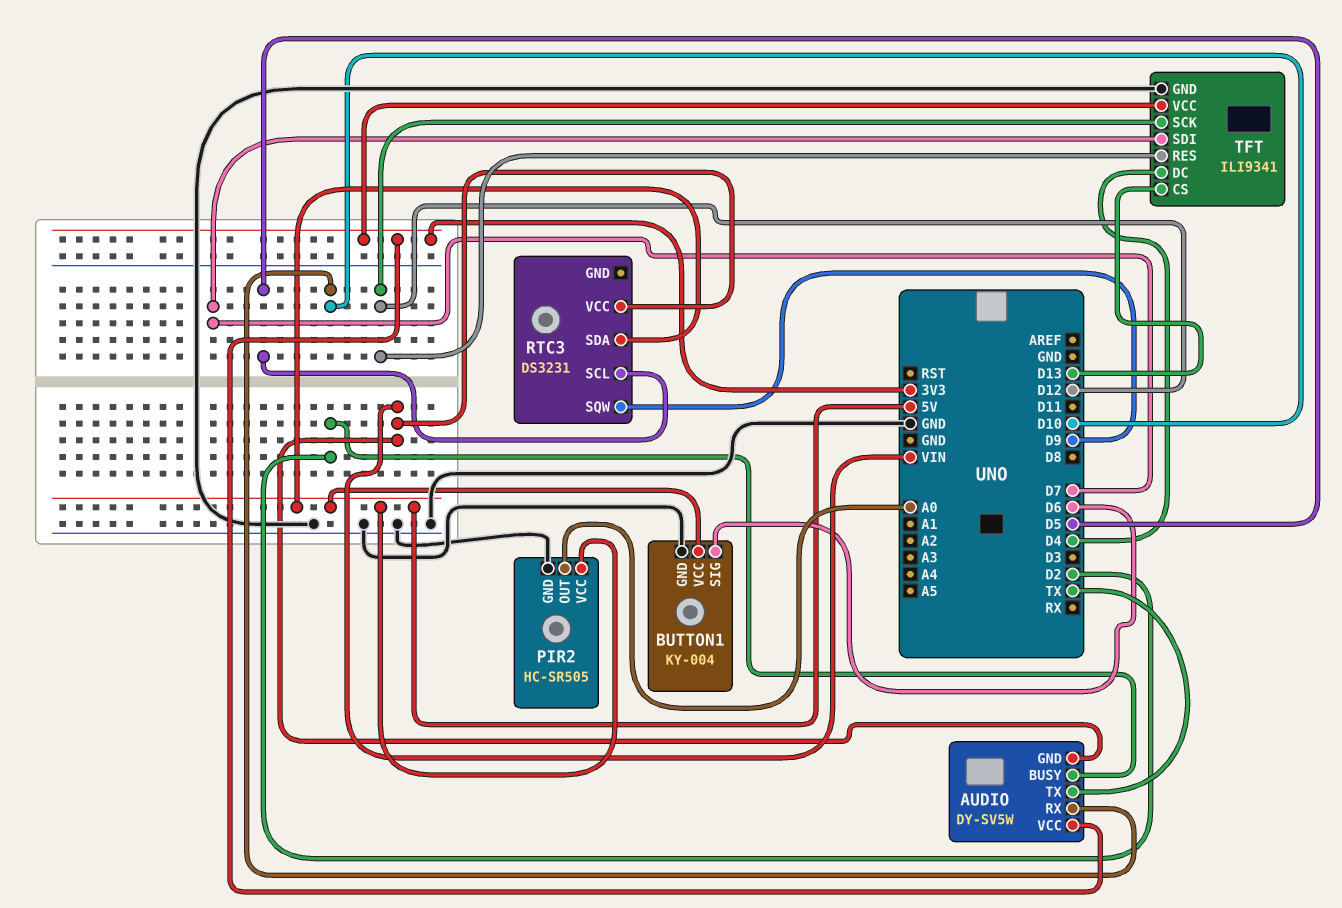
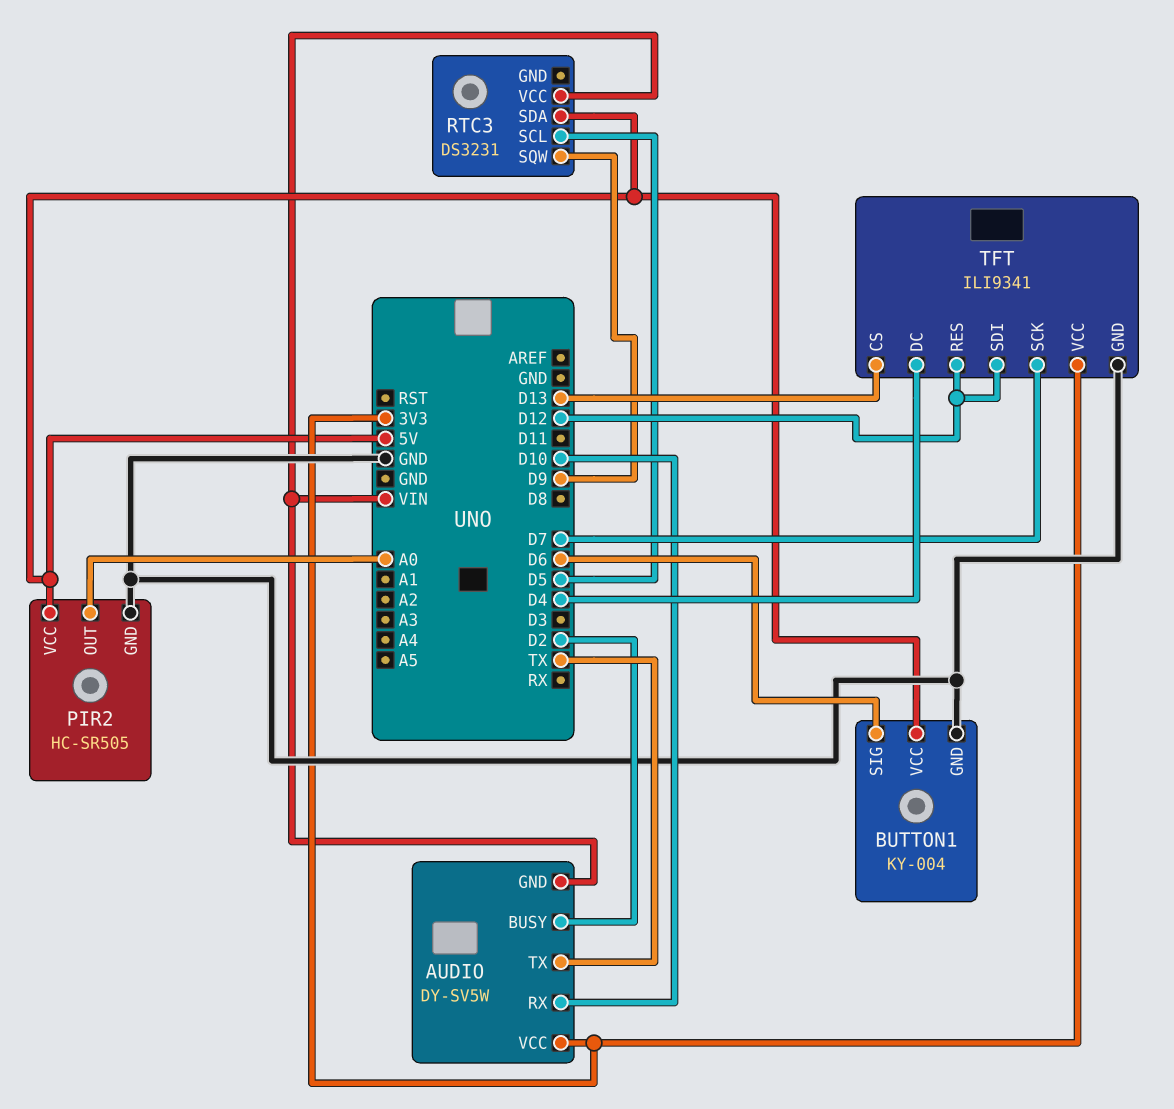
TFT pin SCK: D12 -> D7
TFT pin SDI: D7 -> D12

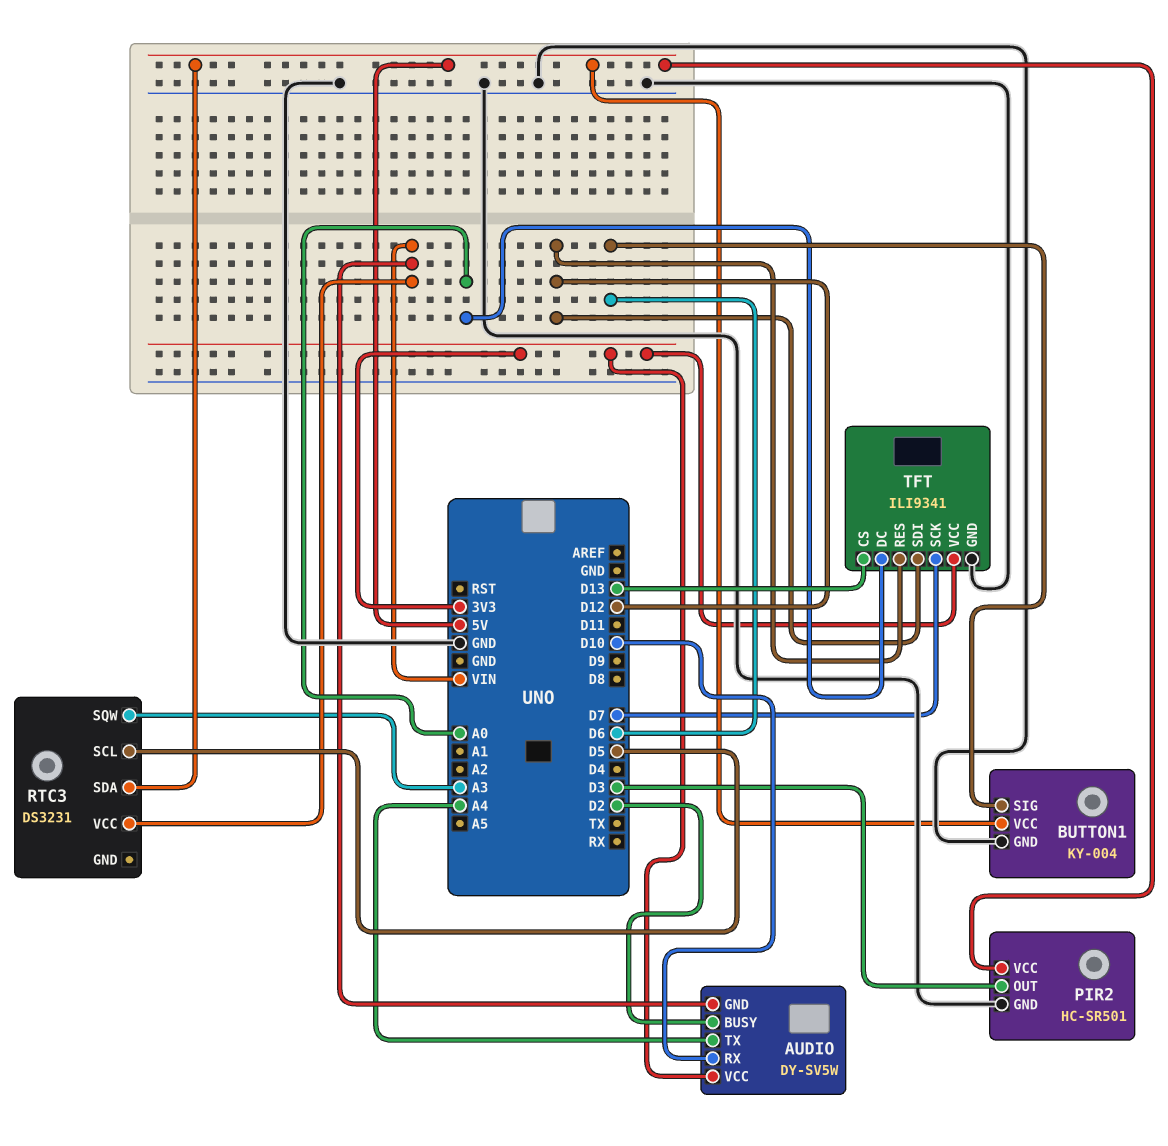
AUDIO pin TX: TX -> A4
PIR2: HC-SR505 -> HC-SR501
PIR2 pin OUT: A0 -> D3
RTC3 pin SQW: D9 -> A3
TFT pin DC: D4 -> A0

